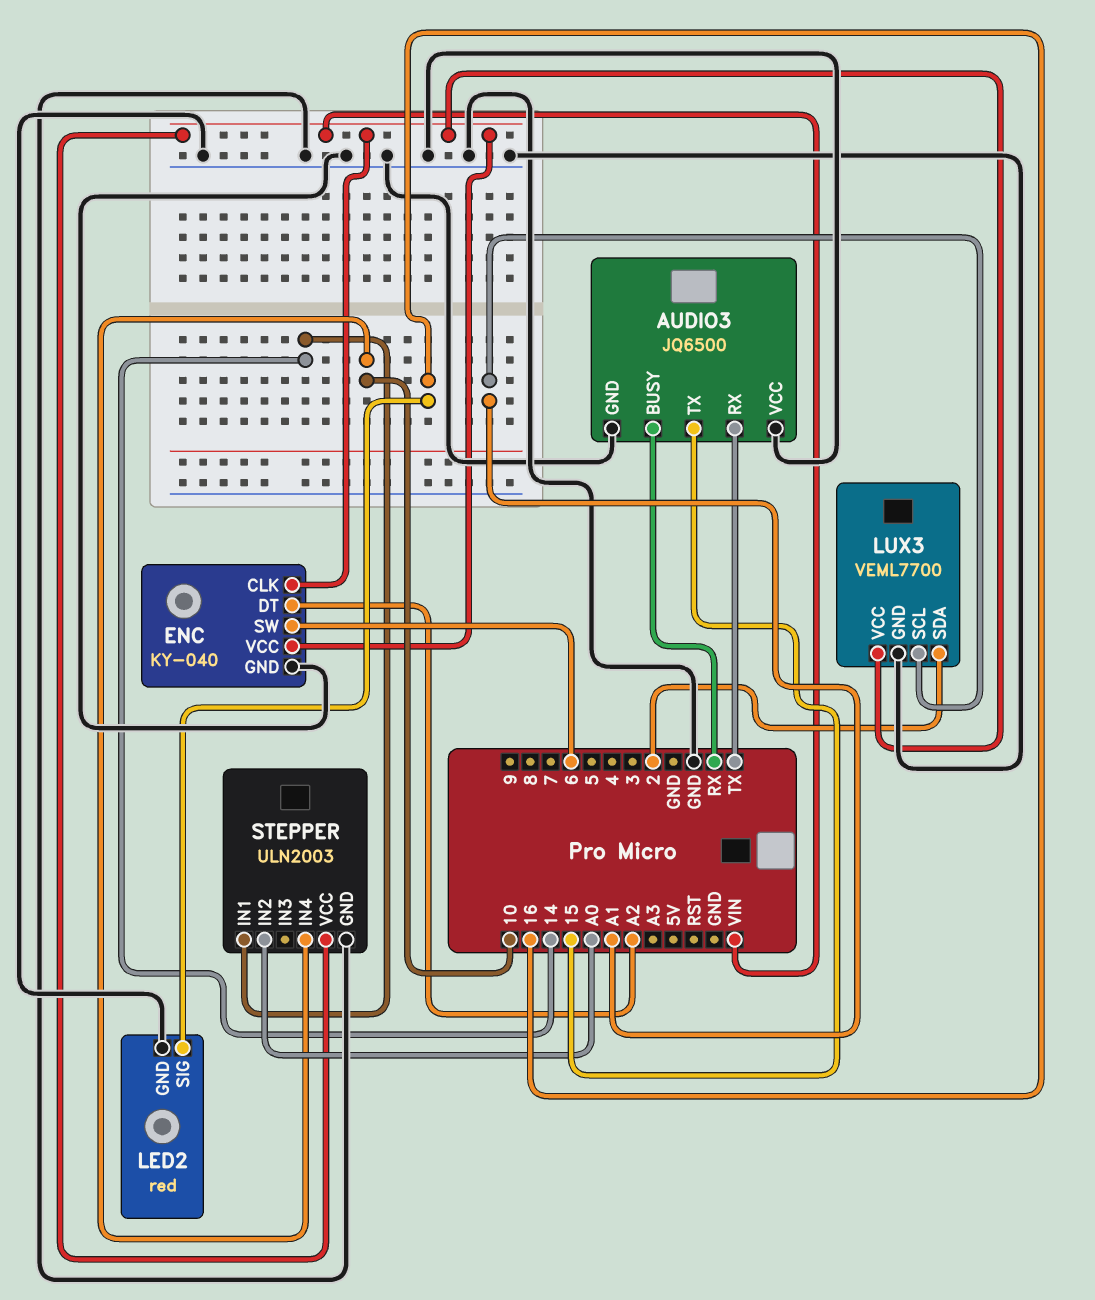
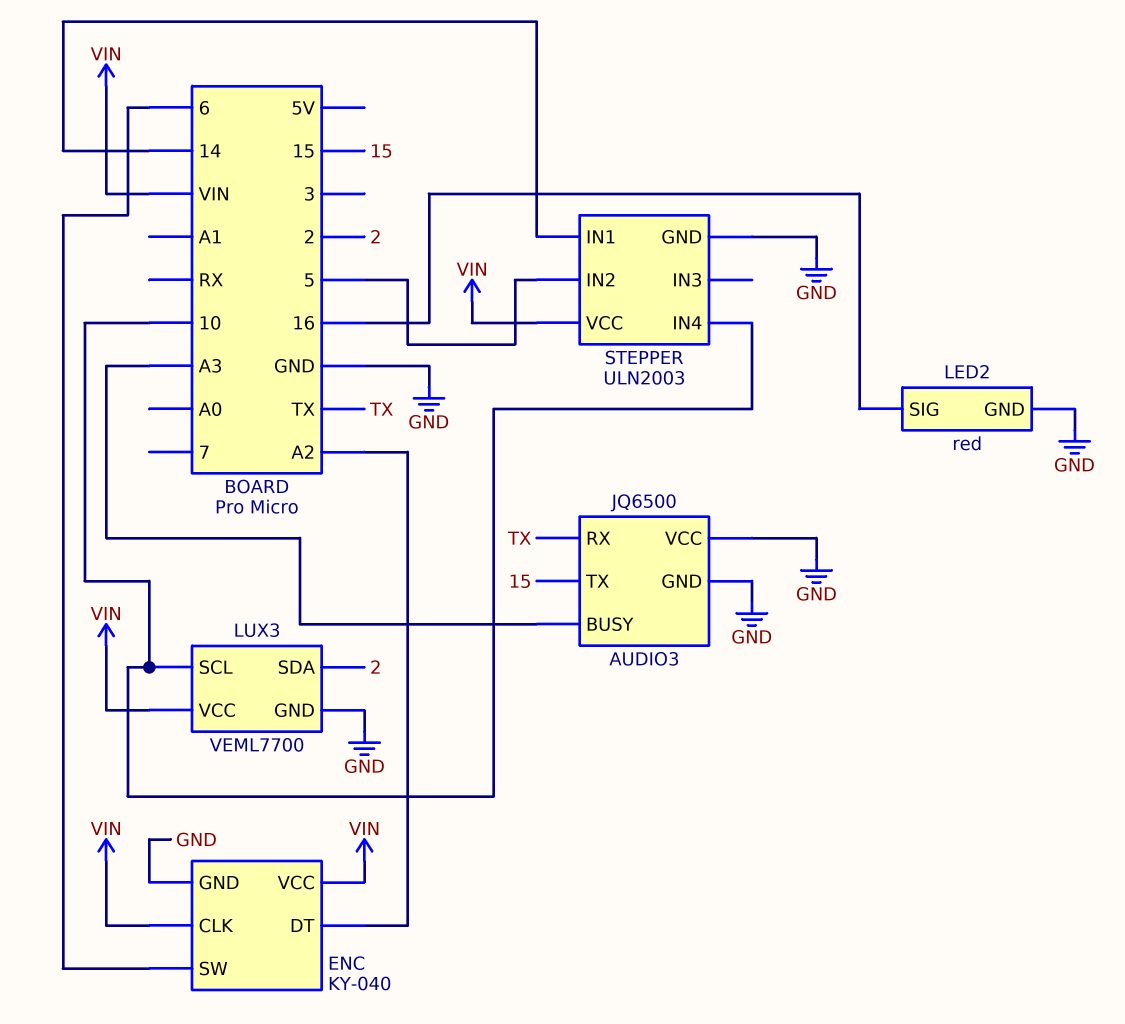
AUDIO3 pin BUSY: RX -> A3
LUX3 pin SCL: A1 -> 10
STEPPER pin IN2: A0 -> 5

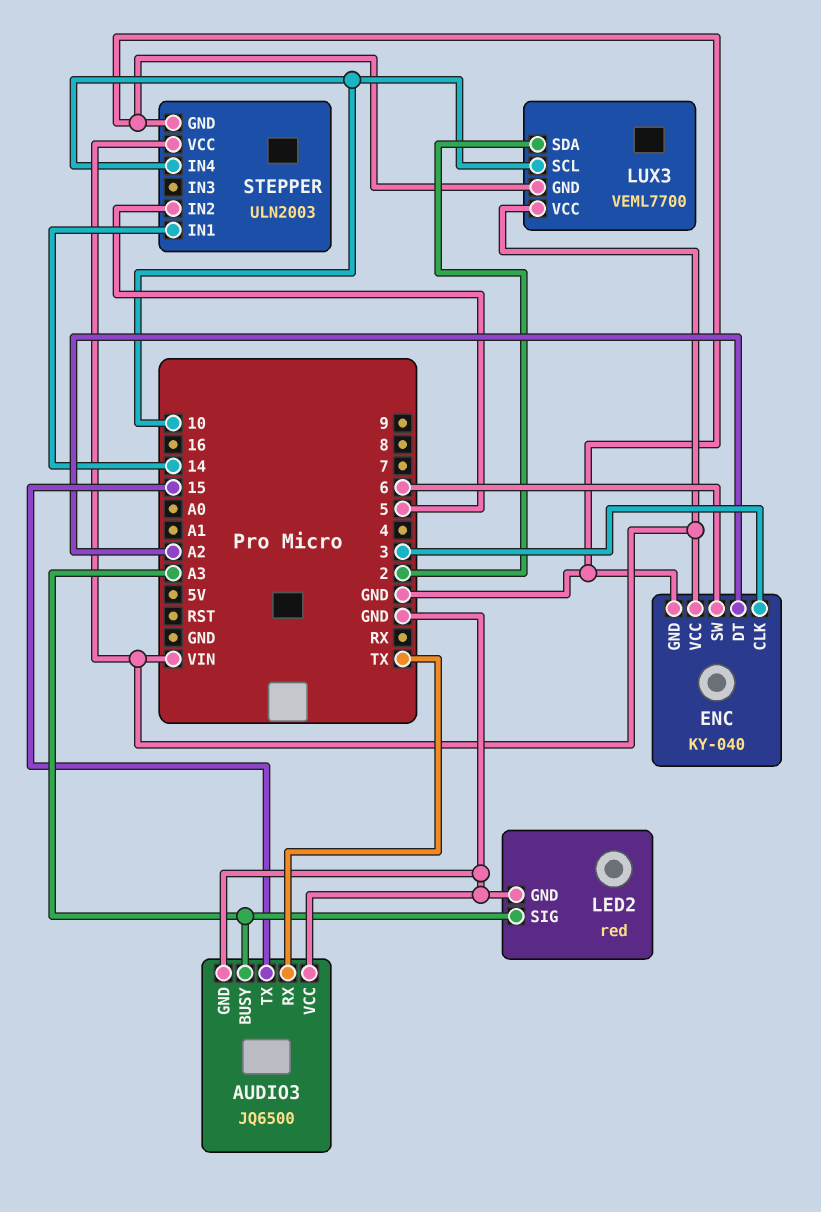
ENC pin CLK: VIN -> 3
LED2 pin SIG: 16 -> A3

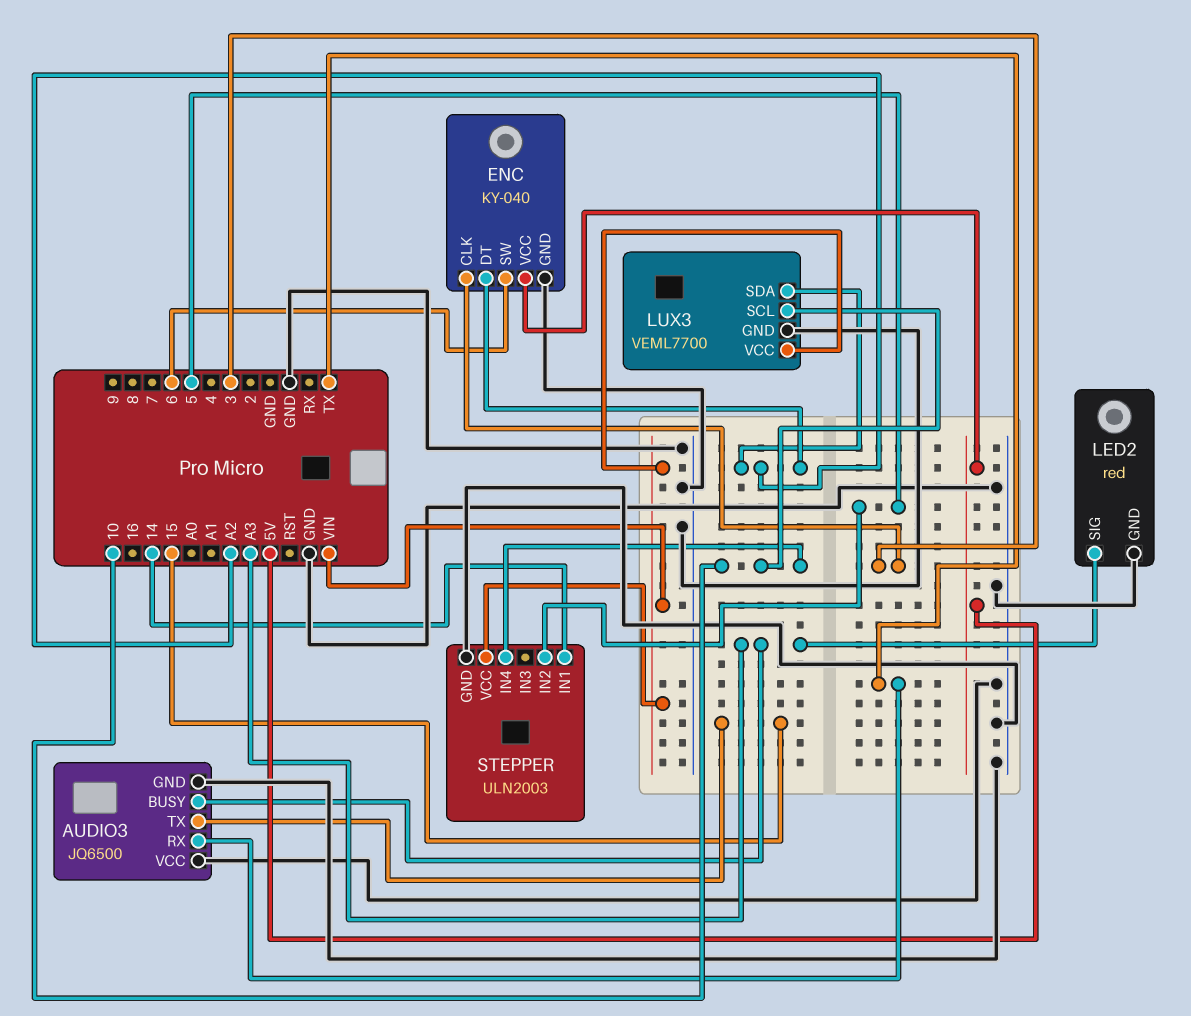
ENC pin VCC: VIN -> 5V
LUX3 pin SDA: 2 -> A2

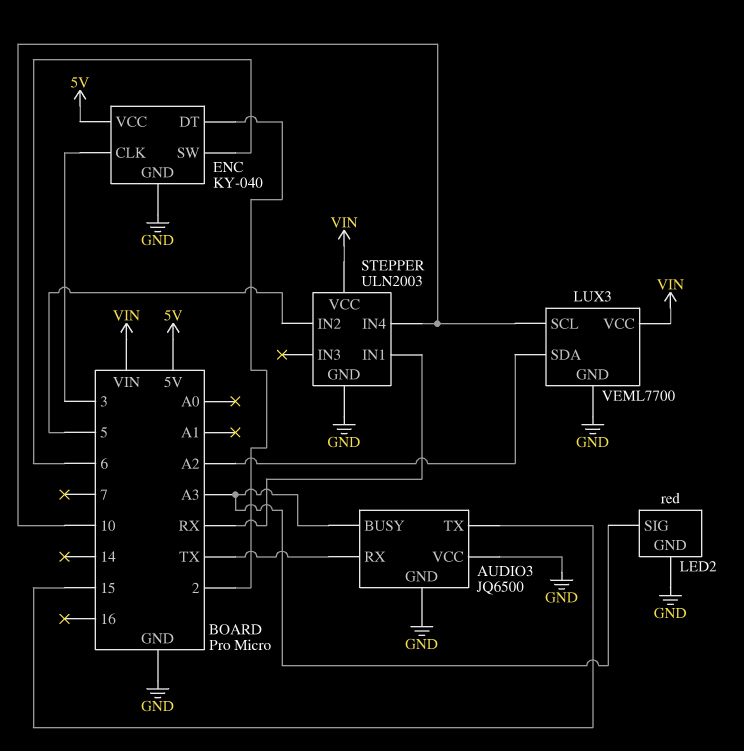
ENC pin DT: A2 -> 2
STEPPER pin IN1: 14 -> RX

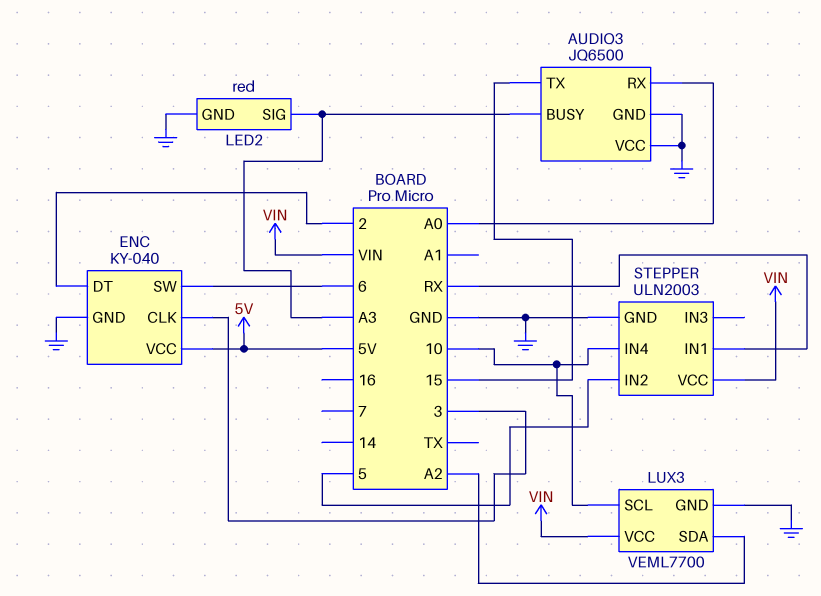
AUDIO3 pin RX: TX -> A0

